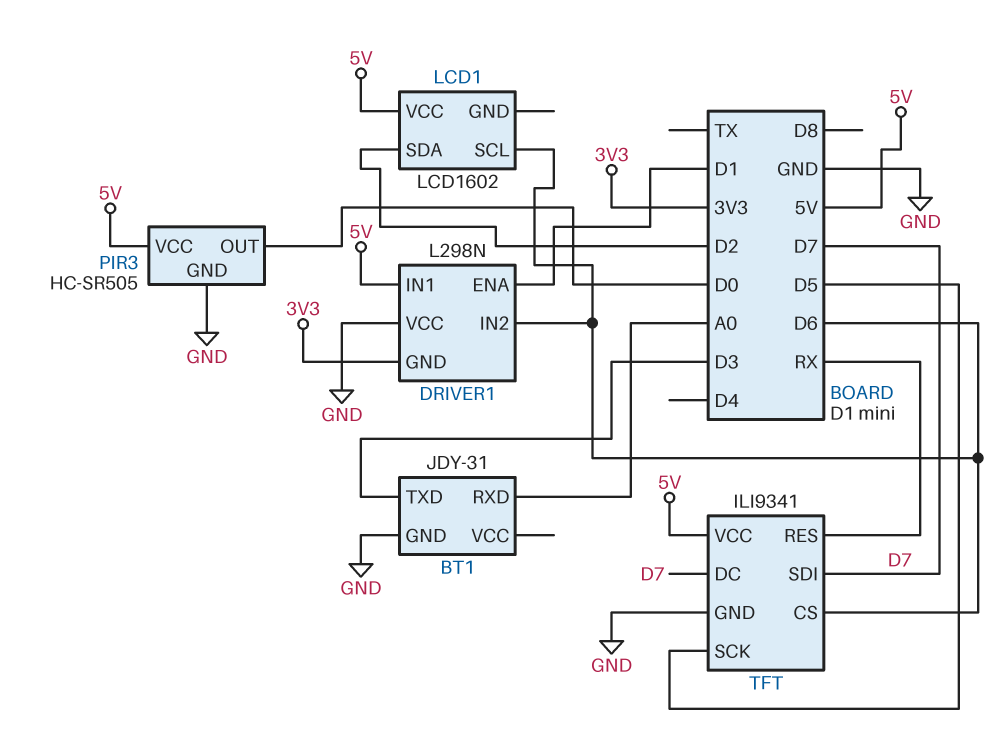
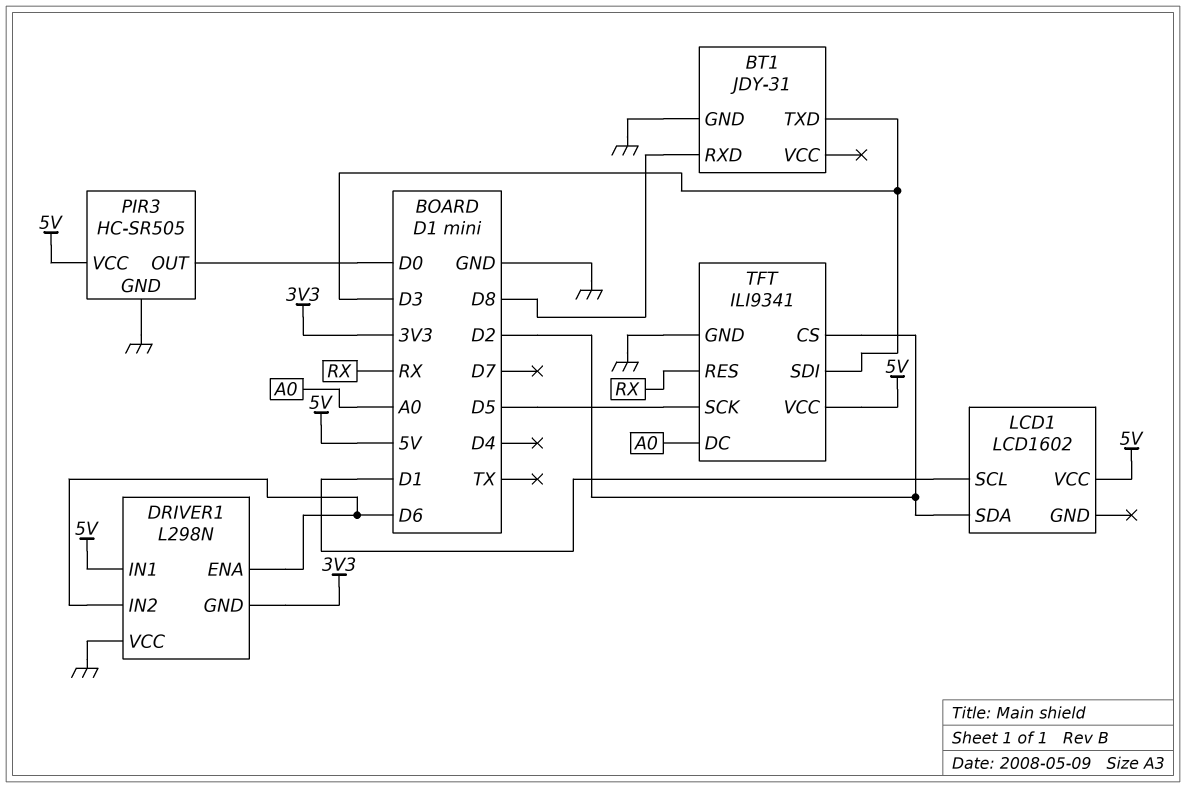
BT1 pin RXD: A0 -> D8
DRIVER1 pin ENA: D1 -> D6
LCD1 pin SCL: D6 -> D1
TFT pin CS: D6 -> D2
TFT pin DC: D7 -> A0
TFT pin SDI: D7 -> D3

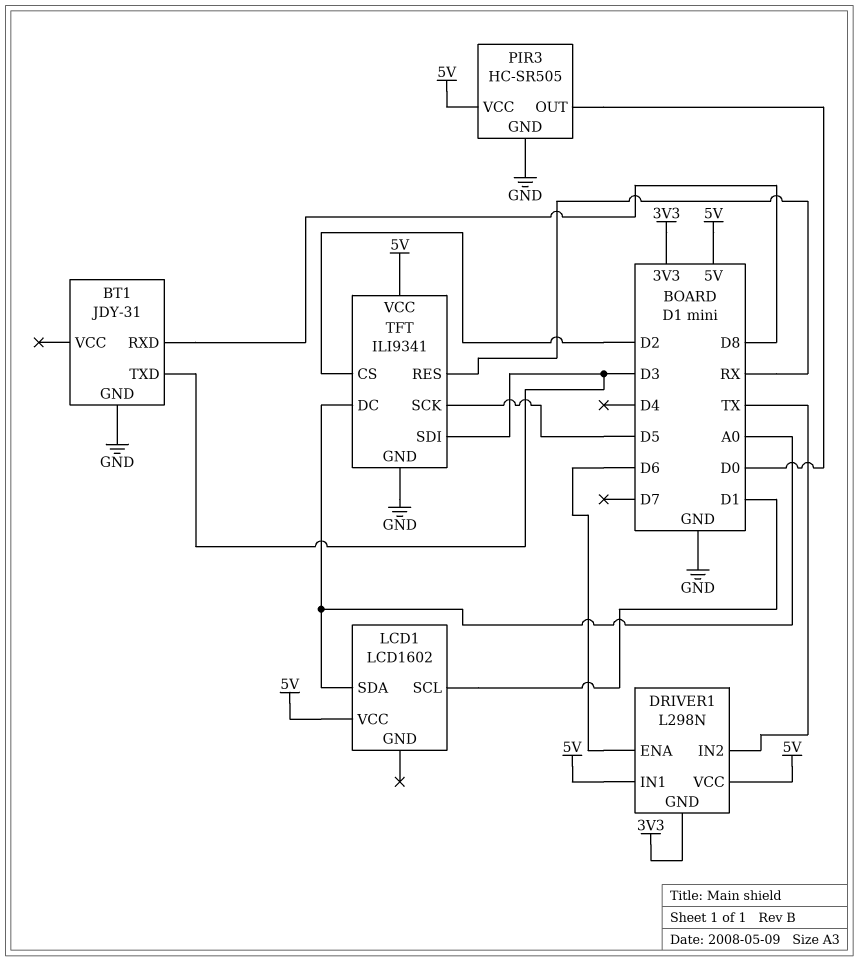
DRIVER1 pin IN2: D6 -> TX
DRIVER1 pin VCC: GND -> 5V
LCD1 pin SDA: D2 -> A0

